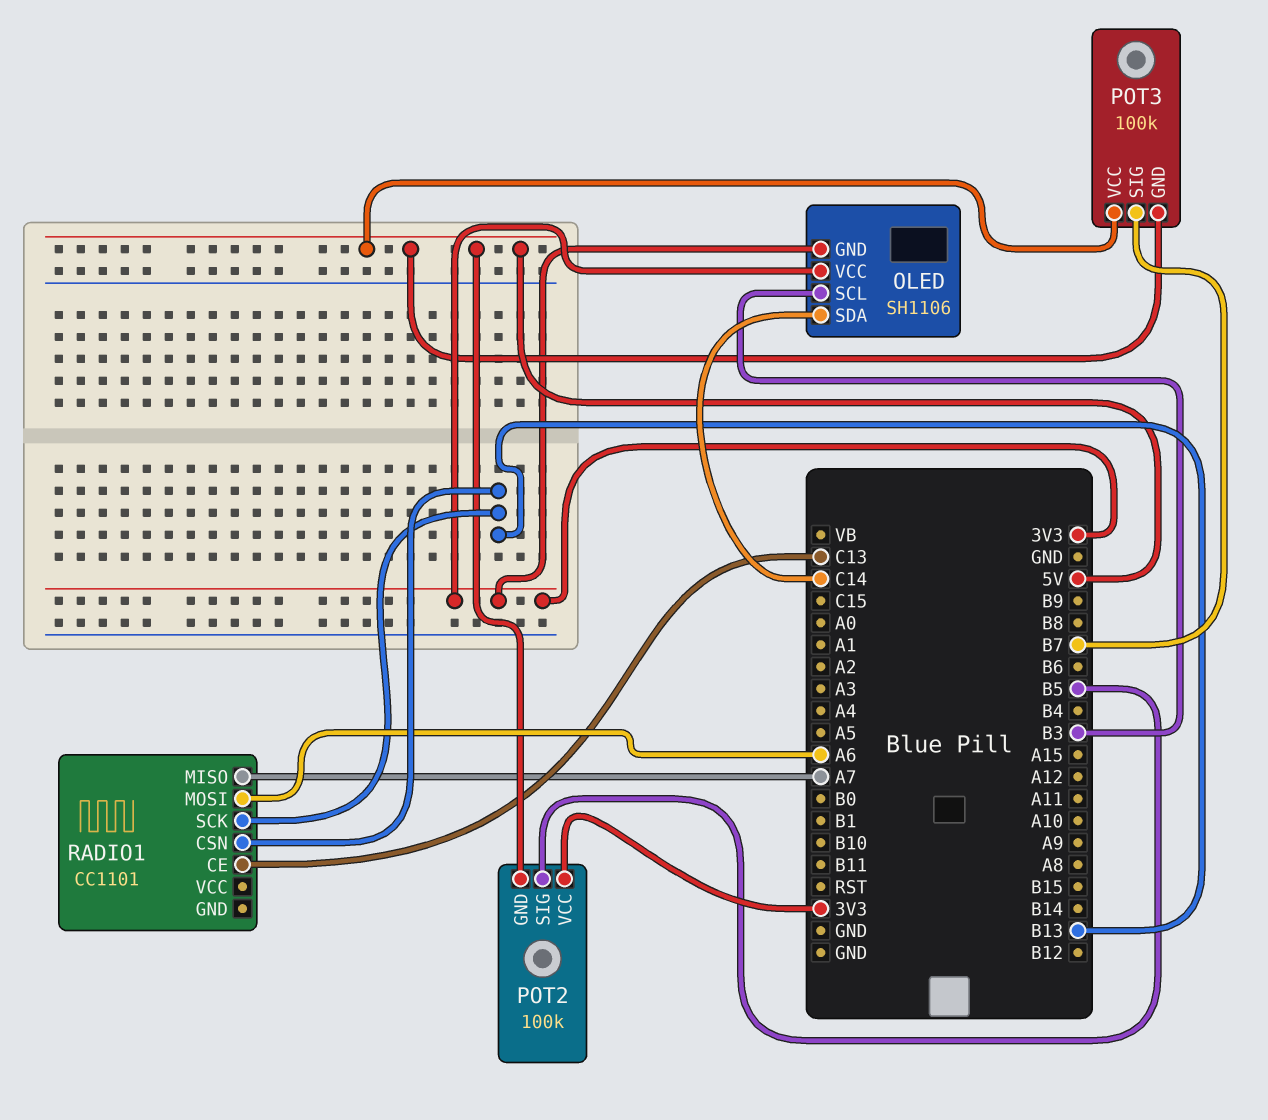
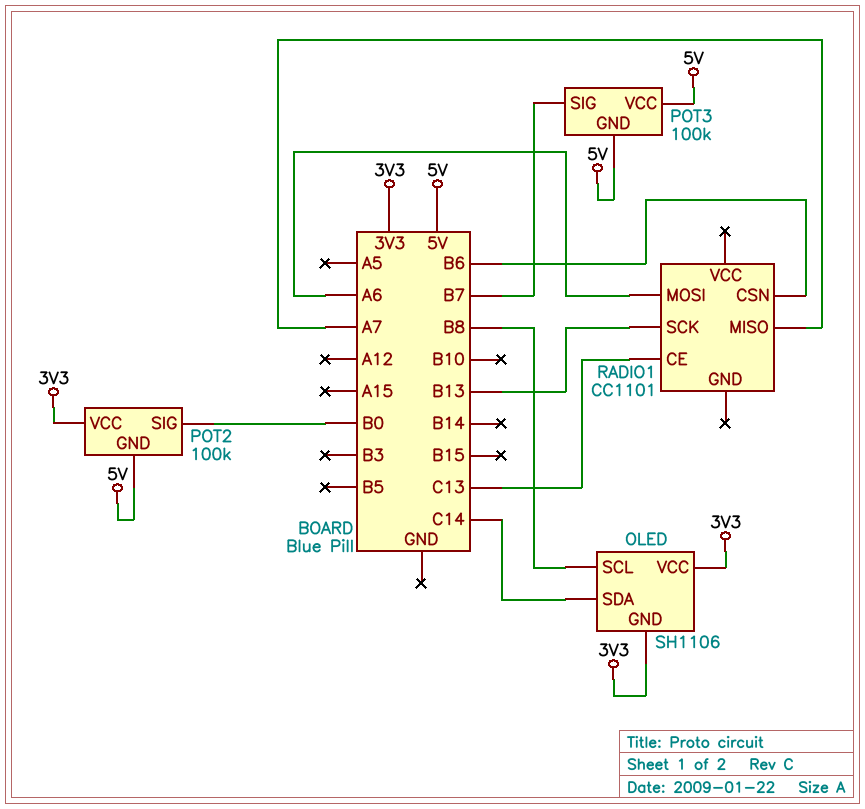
OLED pin SCL: B3 -> B8
POT2 pin SIG: B5 -> B0
RADIO1 pin CSN: B13 -> B6

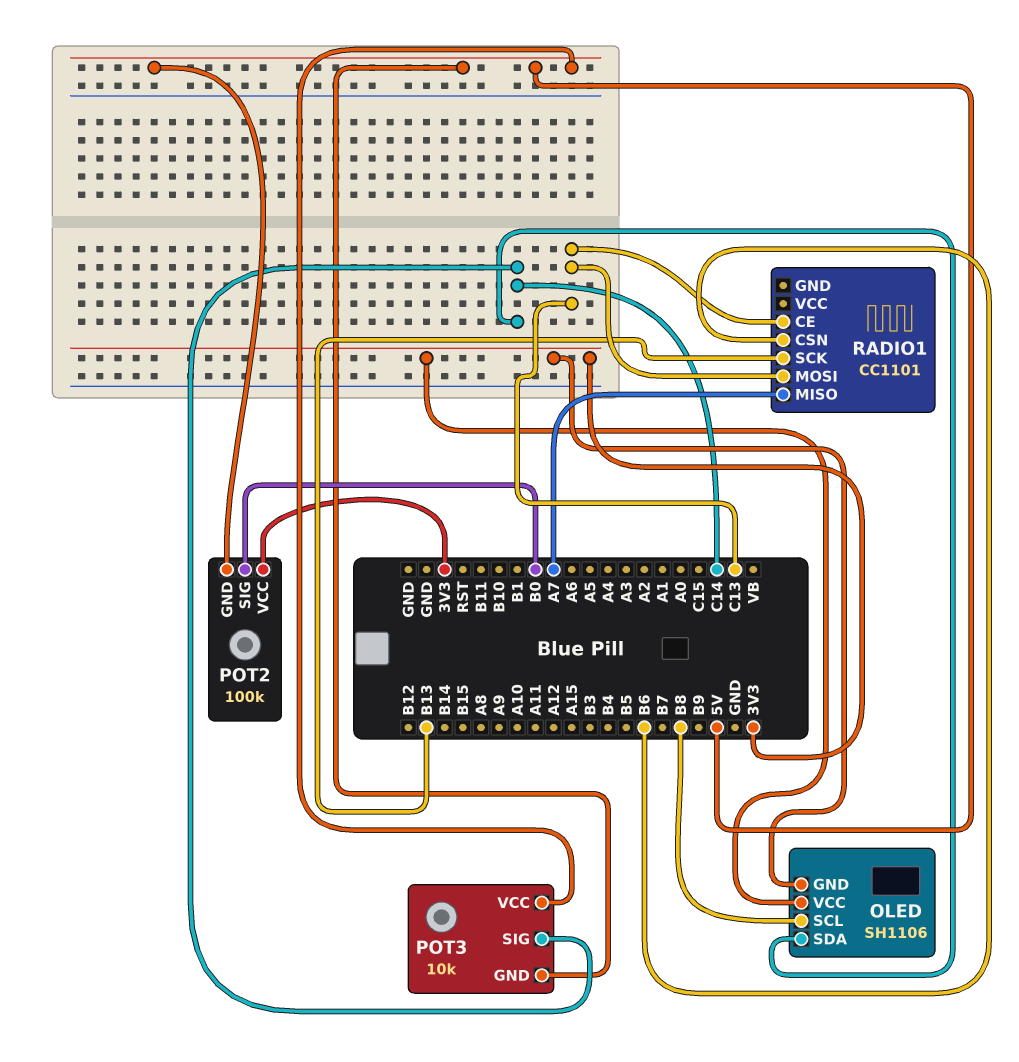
POT3: 100k -> 10k
POT3 pin SIG: B7 -> C14
RADIO1 pin MOSI: A6 -> C13

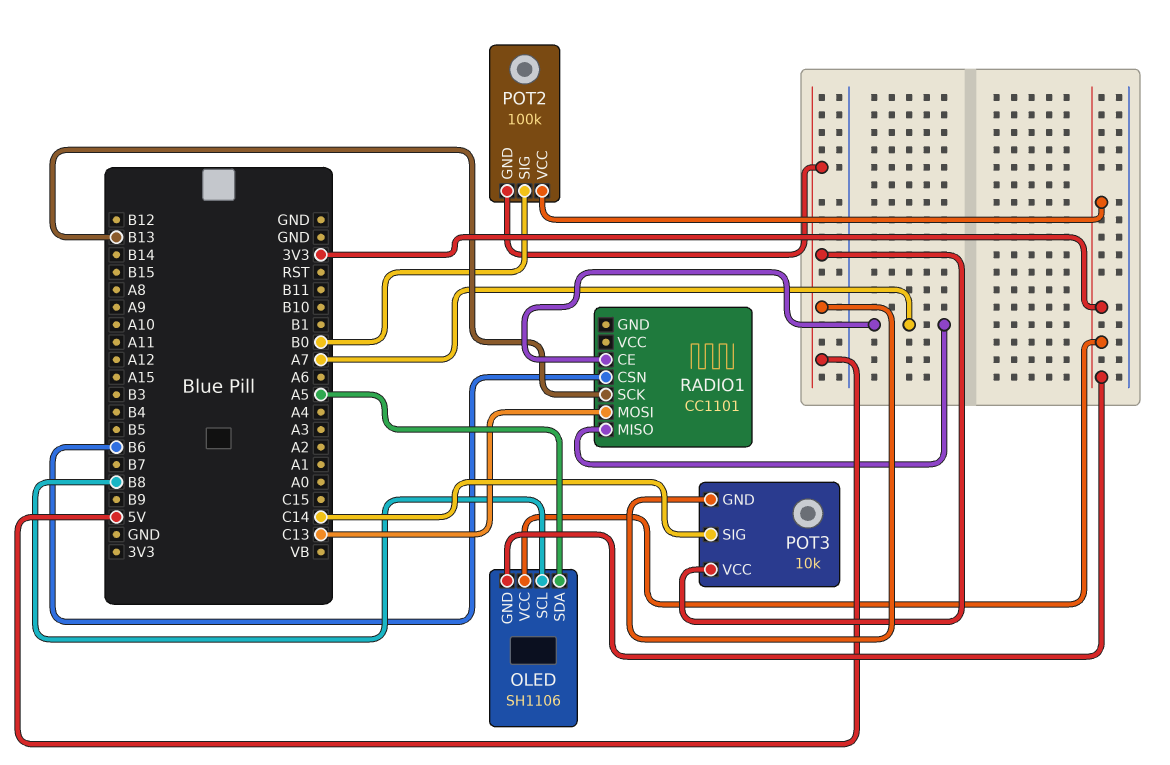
OLED pin SDA: C14 -> A5
RADIO1 pin CE: C13 -> A7

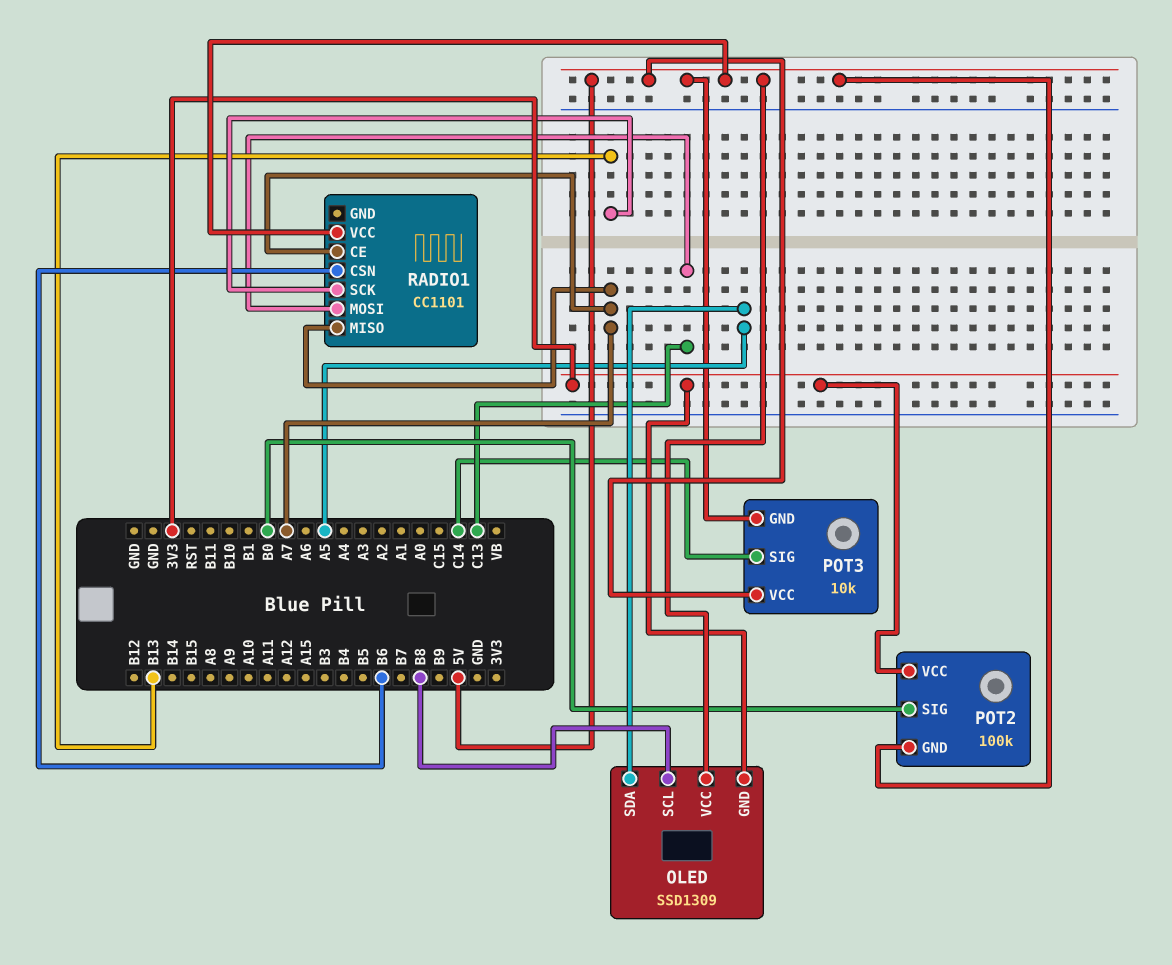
OLED: SH1106 -> SSD1309
OLED pin VCC: 3V3 -> 5V
RADIO1 pin VCC: none -> 5V

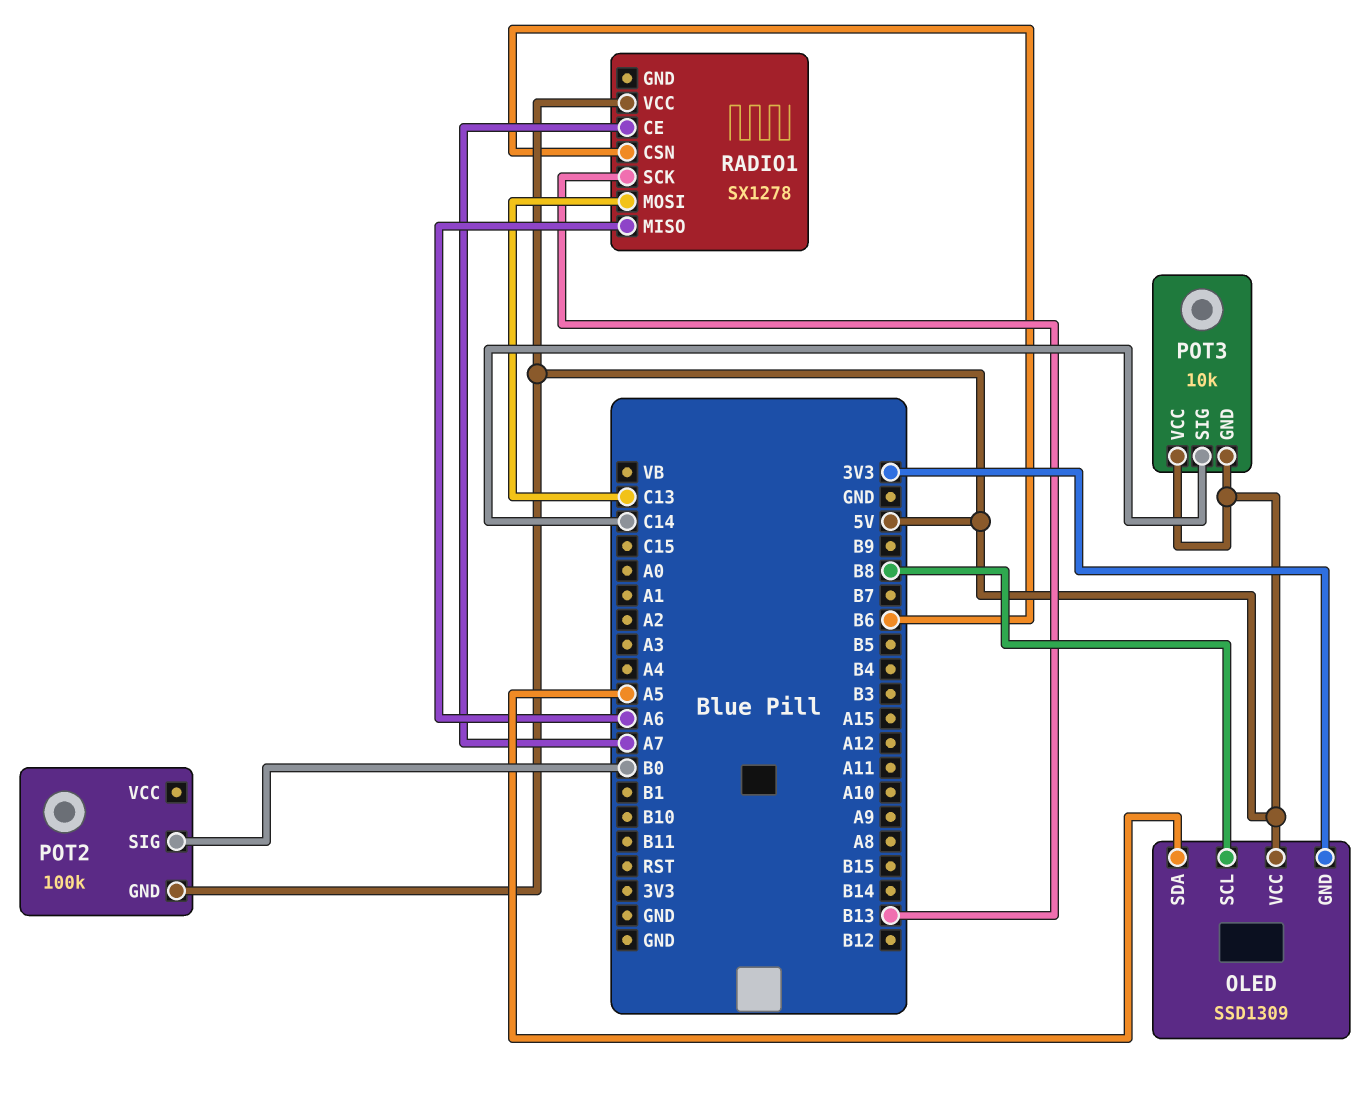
POT2 pin VCC: 3V3 -> none
RADIO1: CC1101 -> SX1278
RADIO1 pin MISO: A7 -> A6

